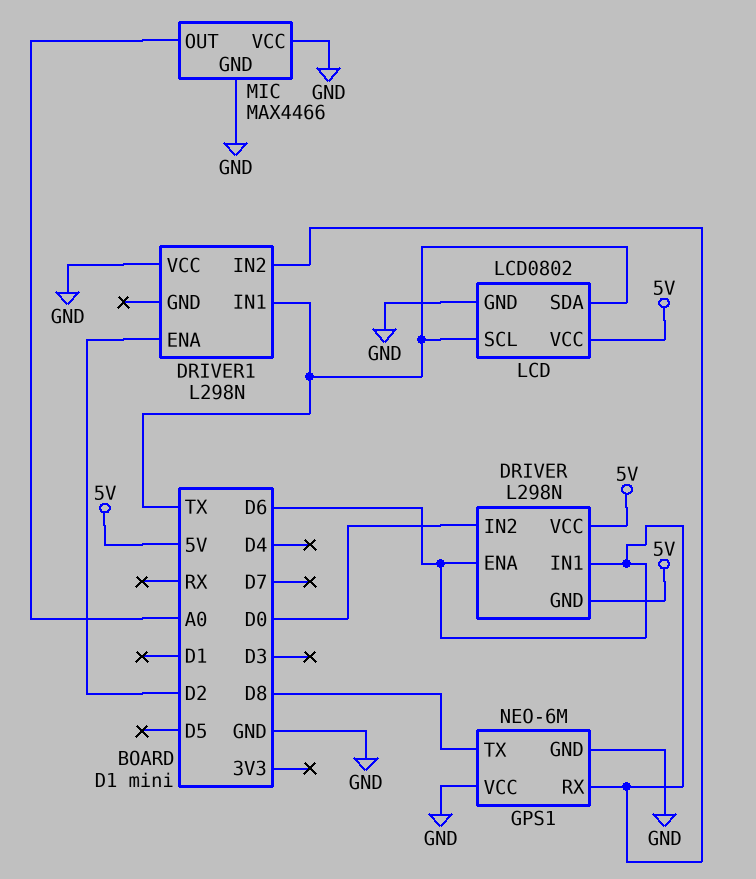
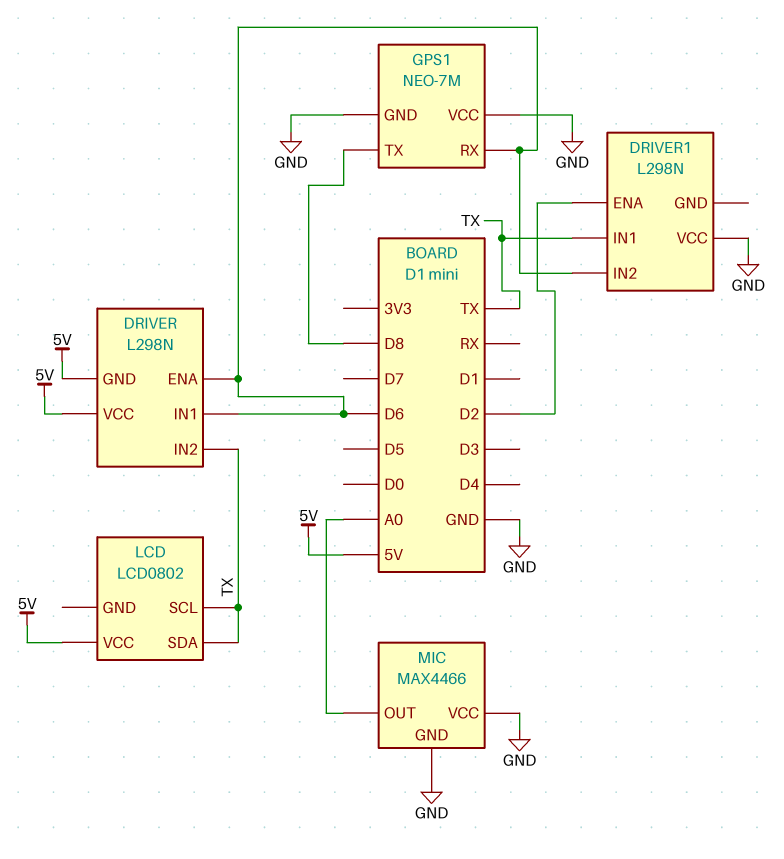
DRIVER pin IN2: D0 -> TX
GPS1: NEO-6M -> NEO-7M
LCD pin GND: GND -> none

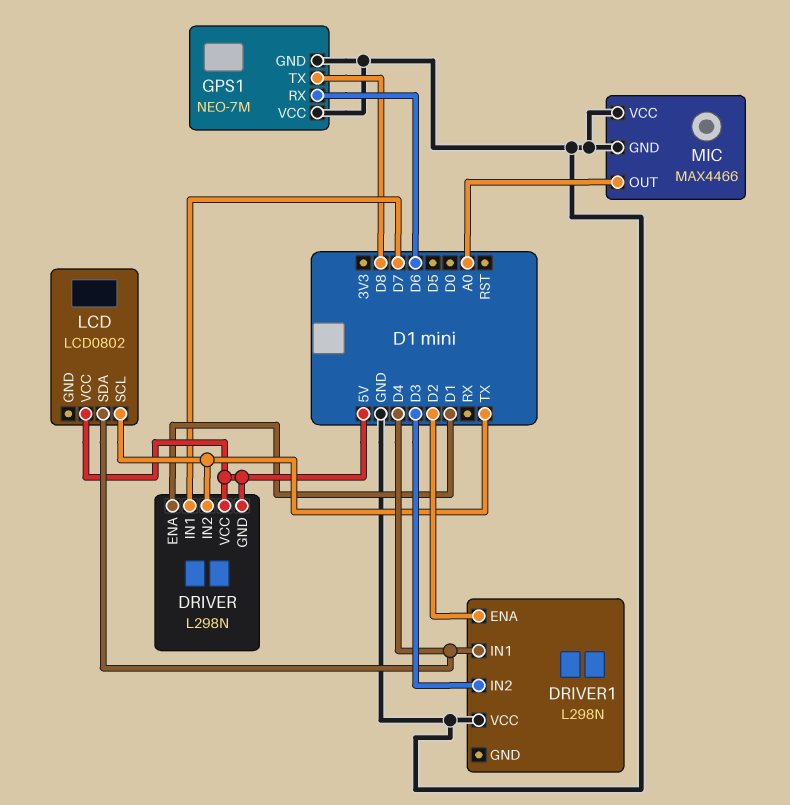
DRIVER pin ENA: D6 -> D1
DRIVER pin IN1: D6 -> D7
DRIVER1 pin IN1: TX -> D4
DRIVER1 pin IN2: D6 -> D3
LCD pin SDA: TX -> D4

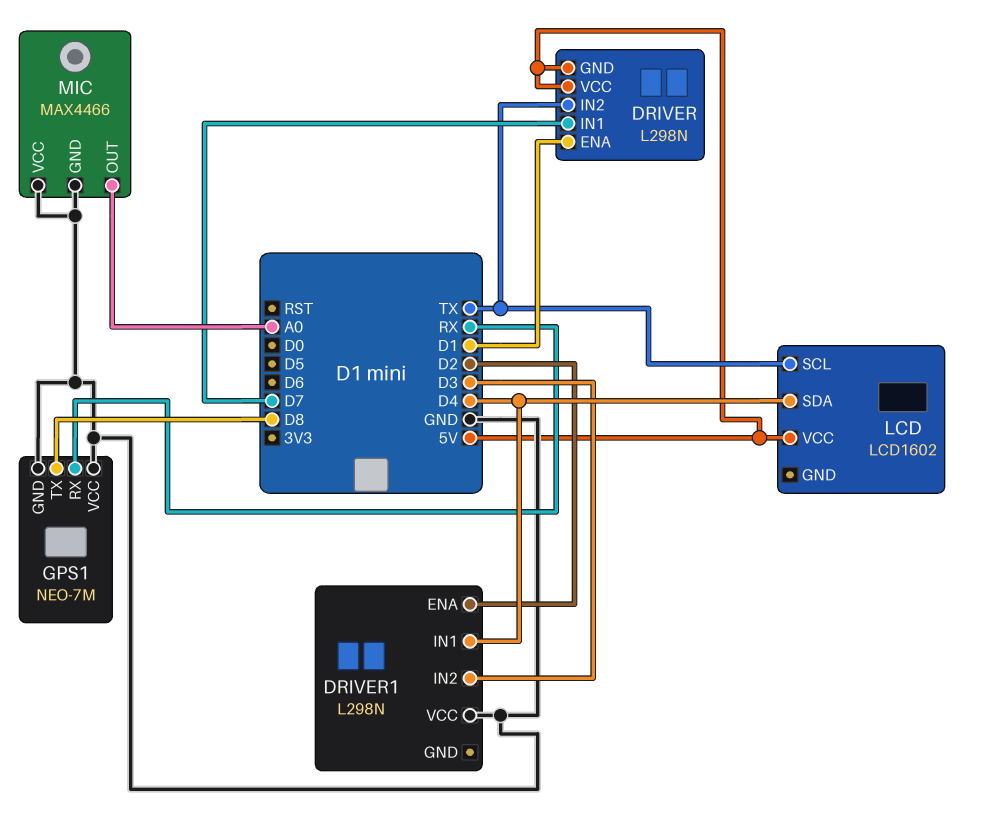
GPS1 pin RX: D6 -> RX
LCD: LCD0802 -> LCD1602

